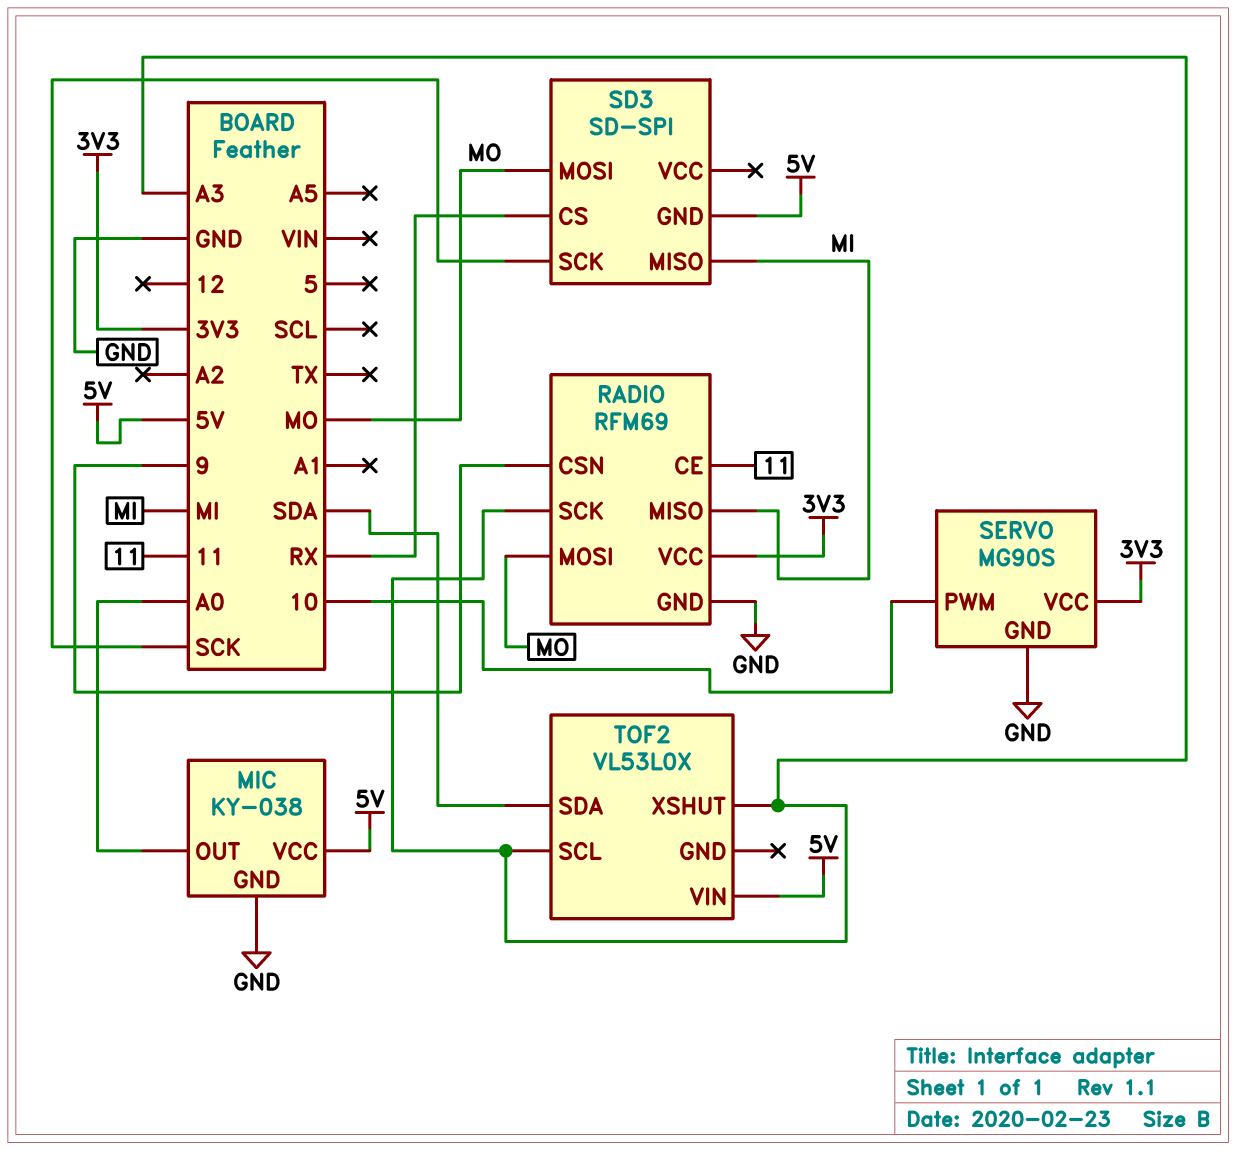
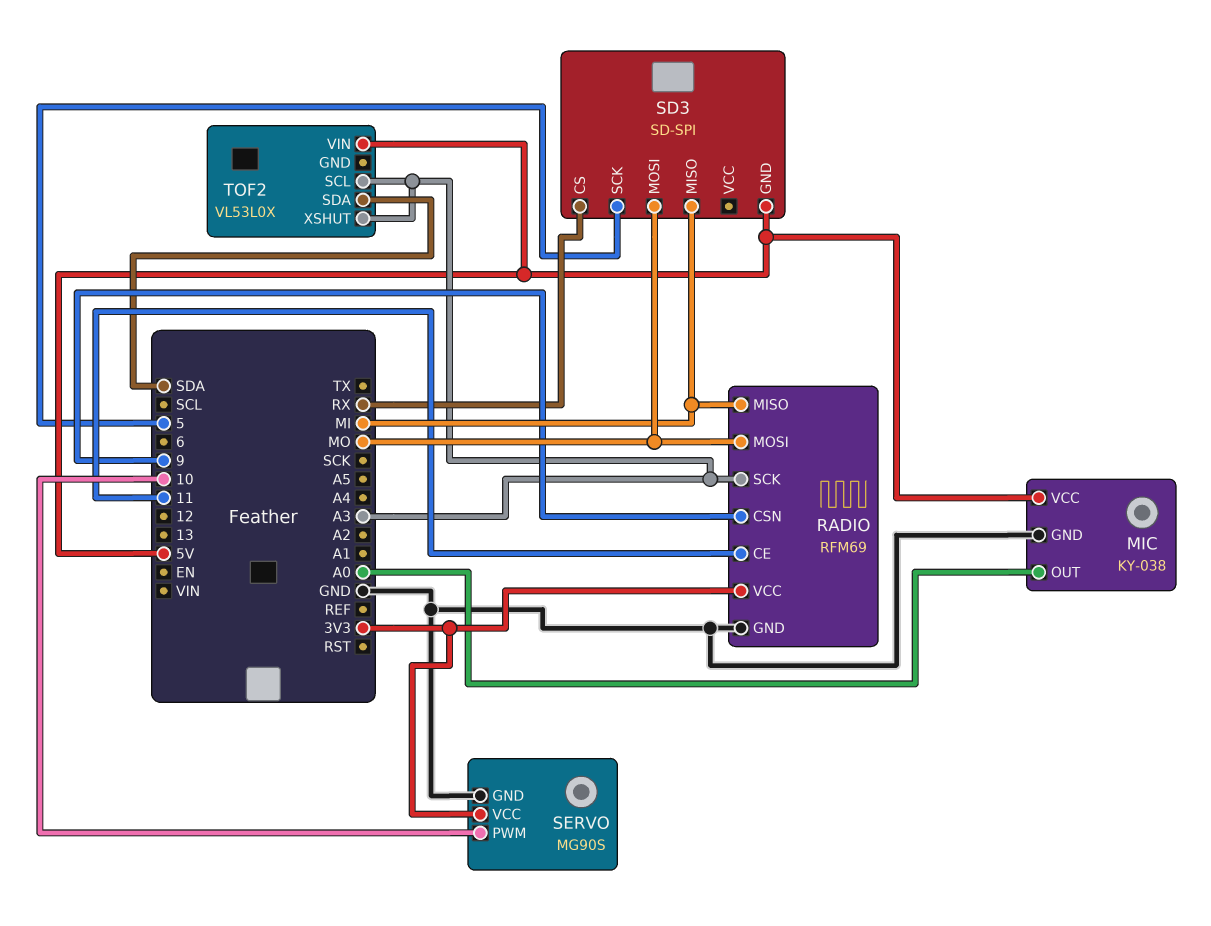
SD3 pin SCK: SCK -> 5

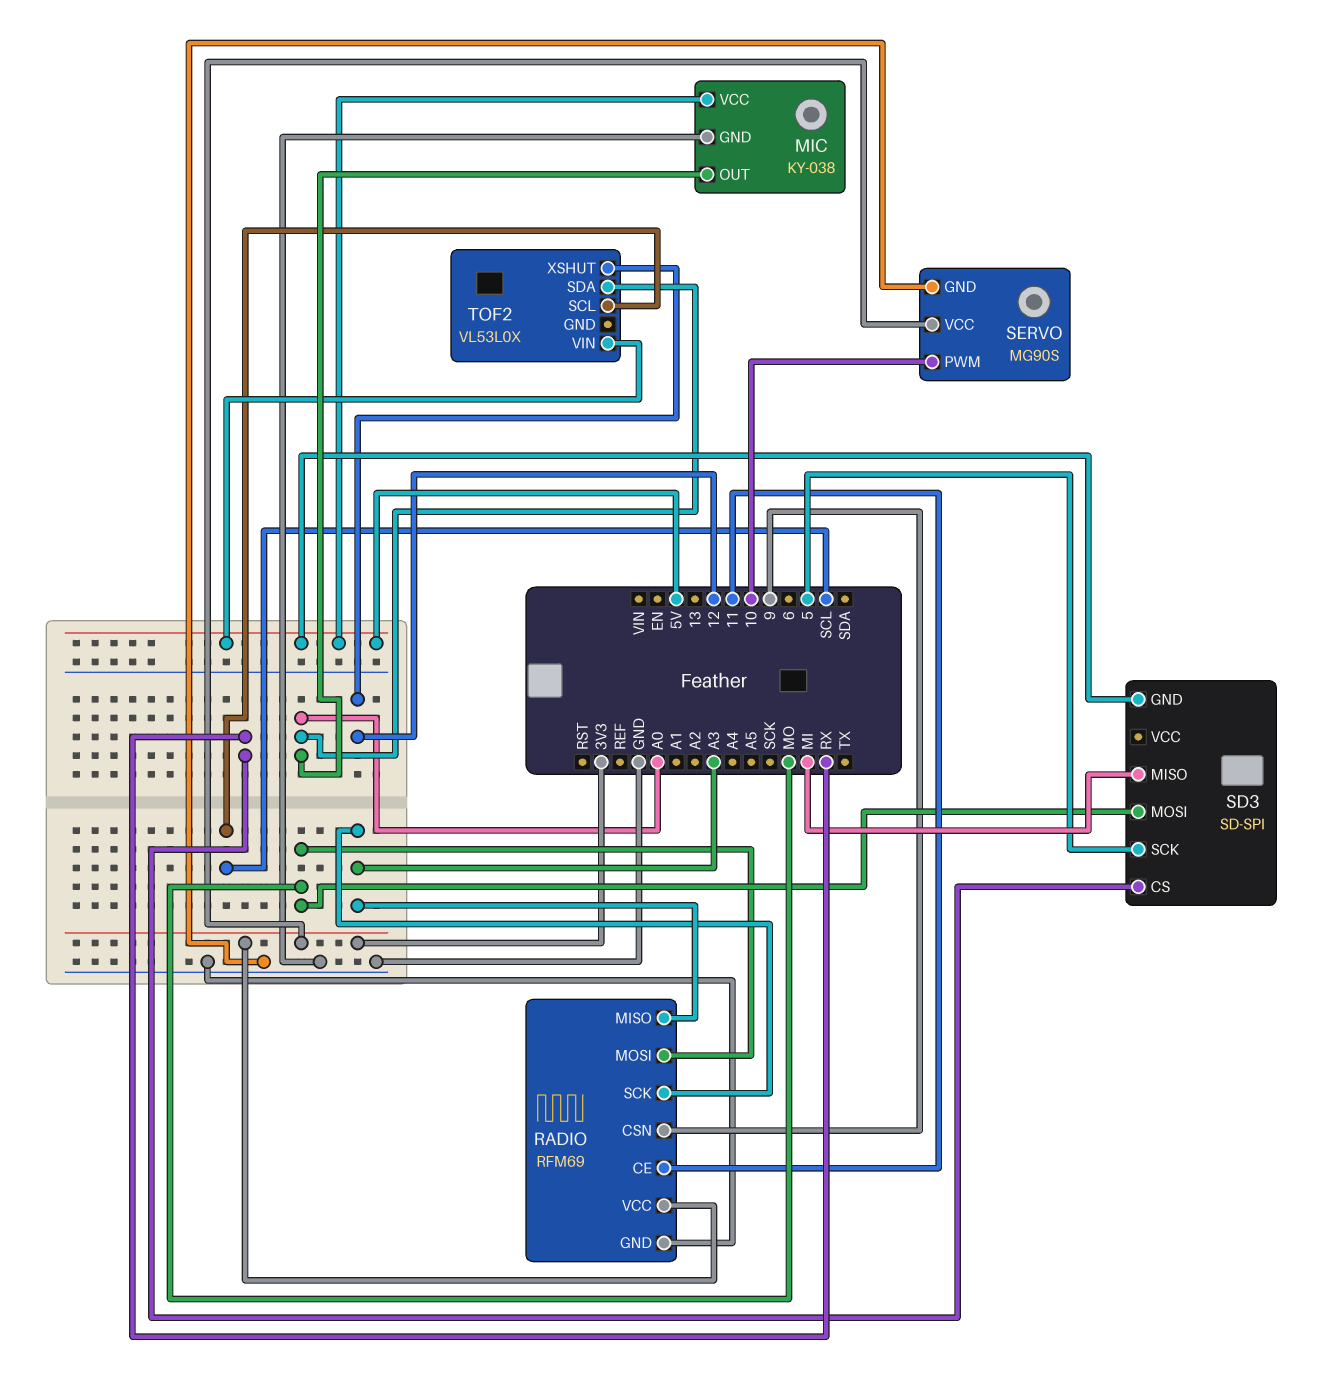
RADIO pin MISO: MI -> A3
TOF2 pin SCL: A3 -> SCL
TOF2 pin SDA: SDA -> A0
TOF2 pin XSHUT: A3 -> 12

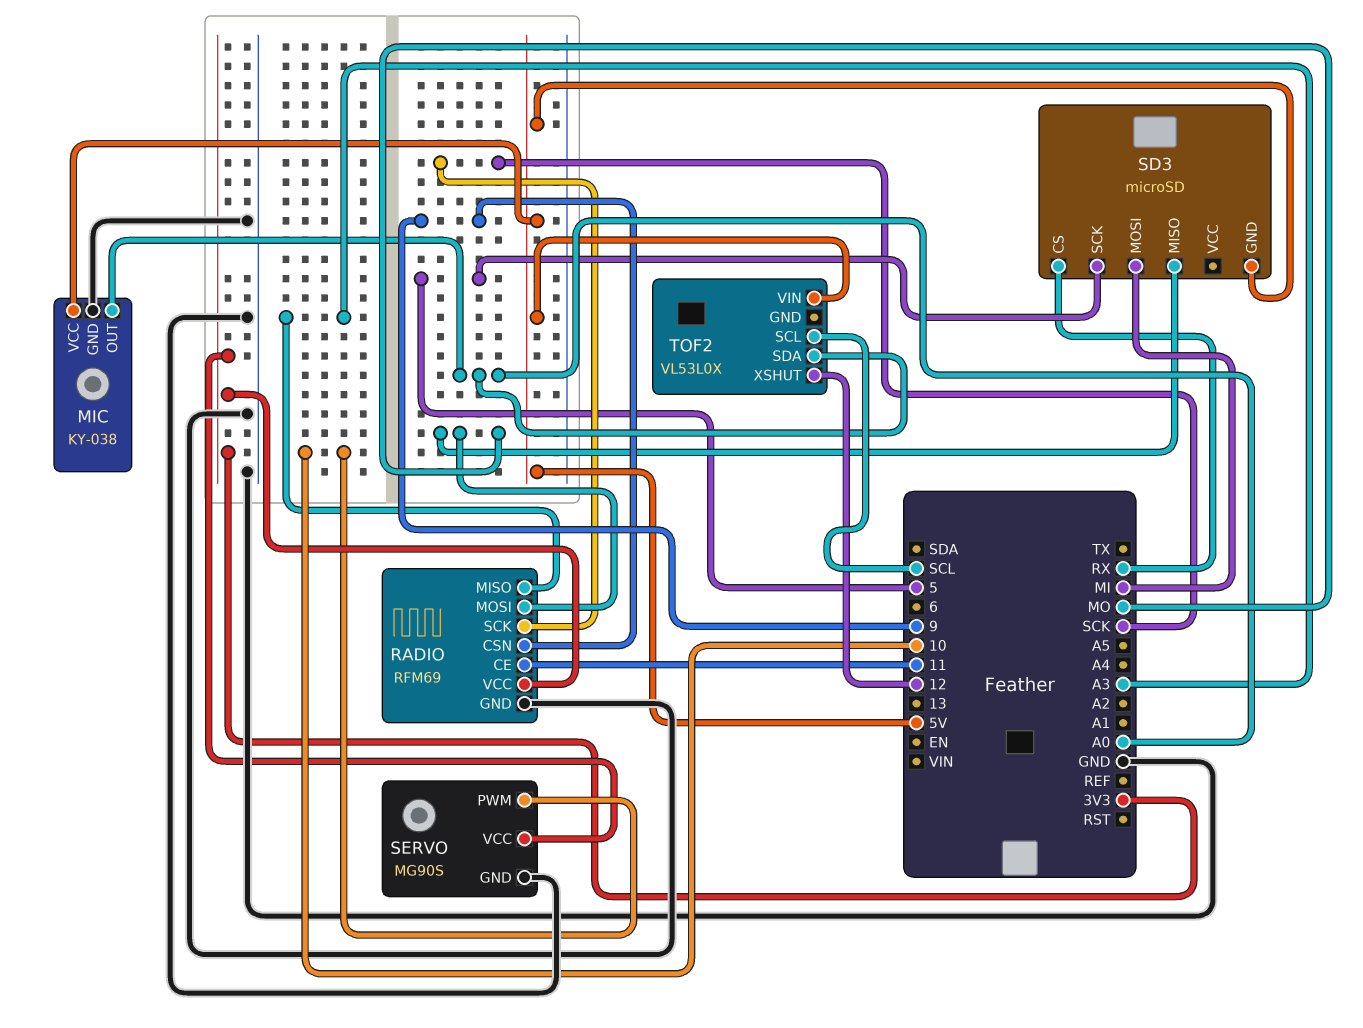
RADIO pin SCK: A3 -> SCK
SD3: SD-SPI -> microSD
SD3 pin MISO: MI -> MO
SD3 pin MOSI: MO -> MI

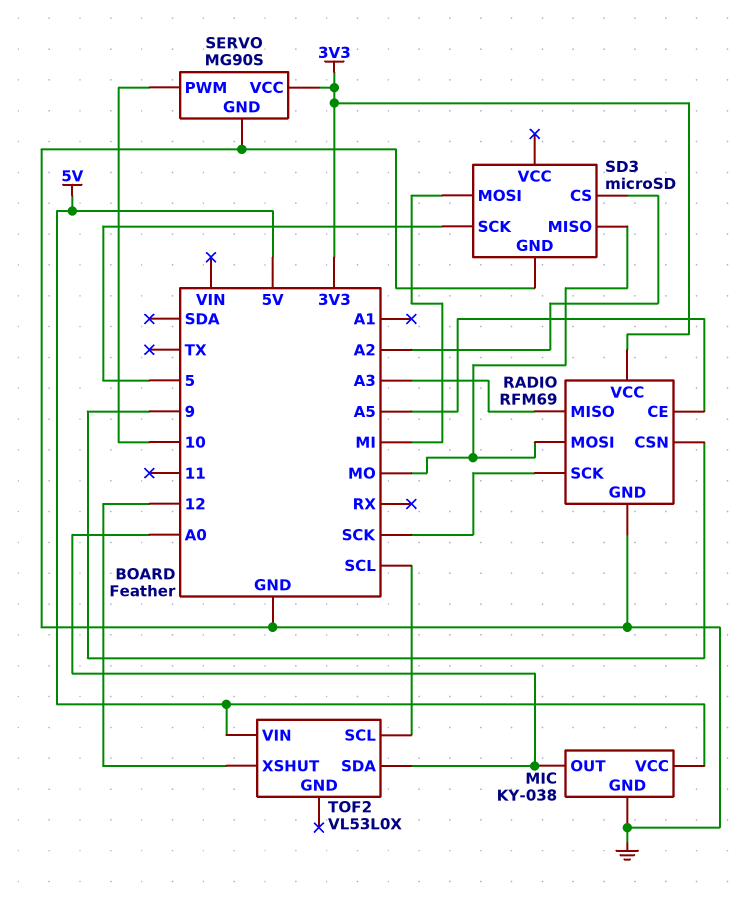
RADIO pin CE: 11 -> A5
SD3 pin CS: RX -> A2
SD3 pin GND: 5V -> GND

